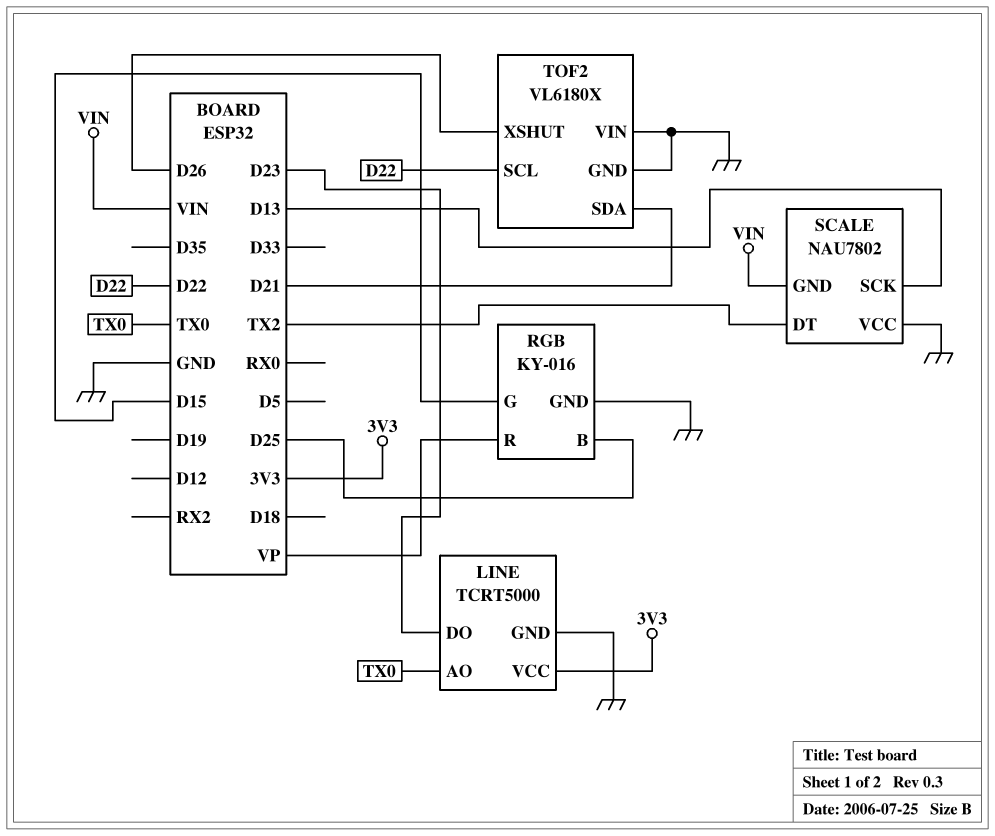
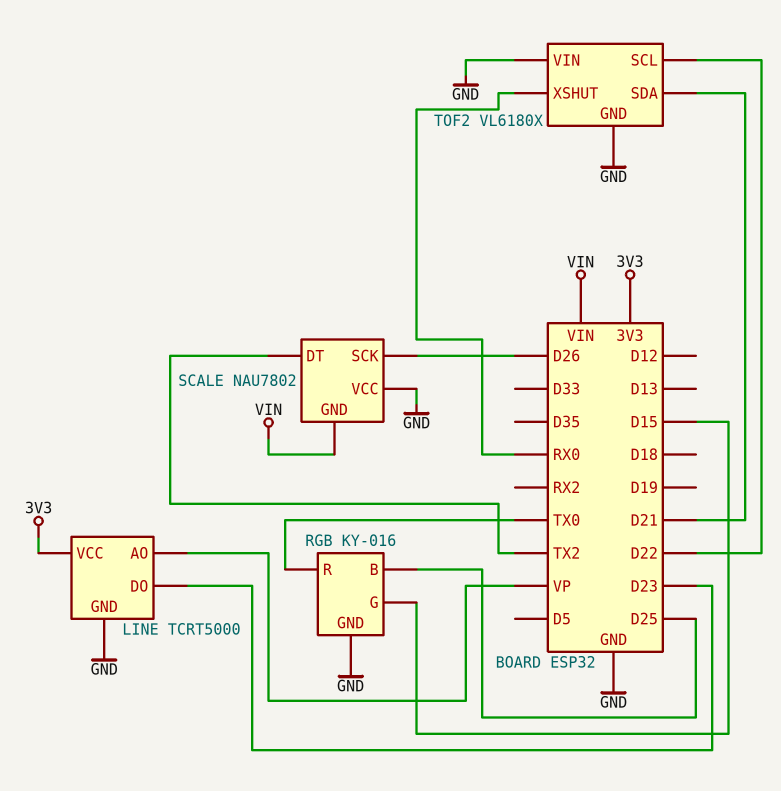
LINE pin AO: TX0 -> VP
RGB pin R: VP -> TX0
SCALE pin SCK: D13 -> D26
TOF2 pin XSHUT: D26 -> RX0

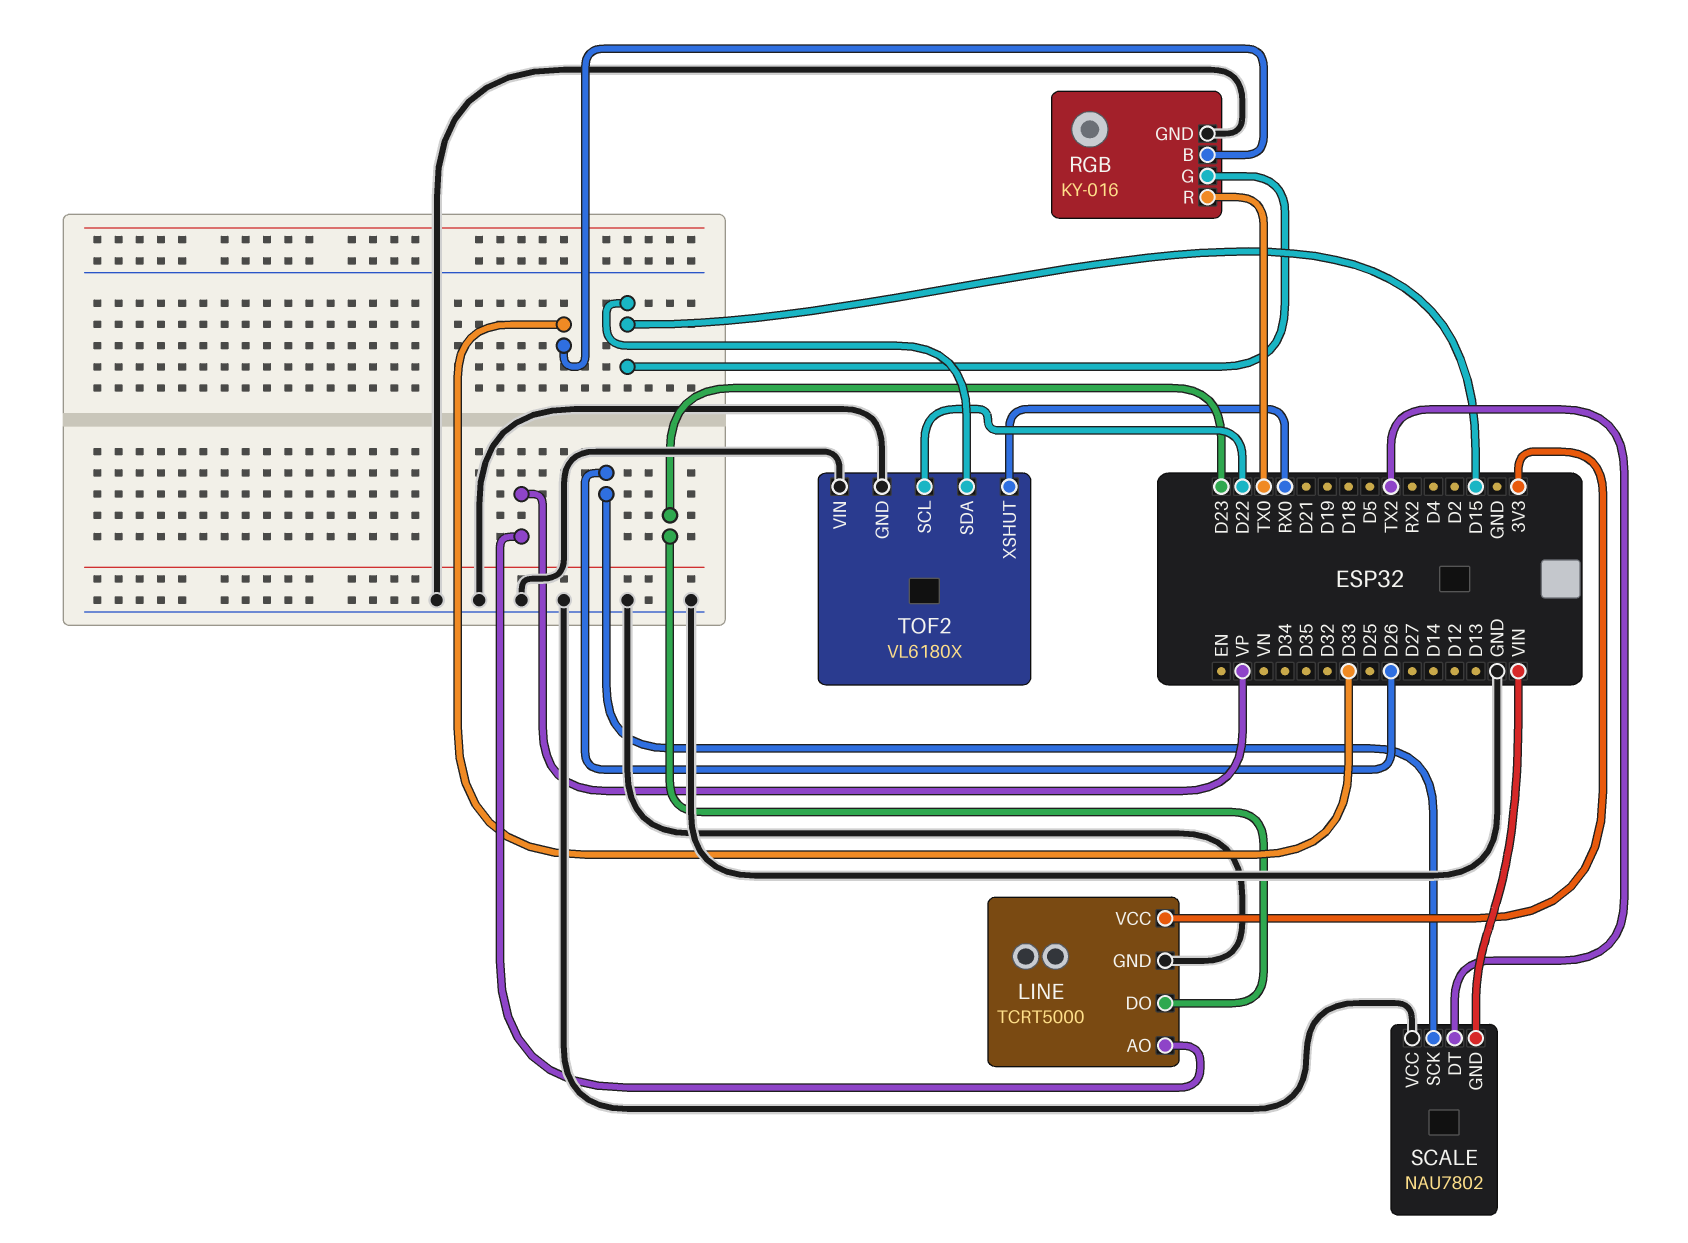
RGB pin B: D25 -> D33
TOF2 pin SDA: D21 -> D15

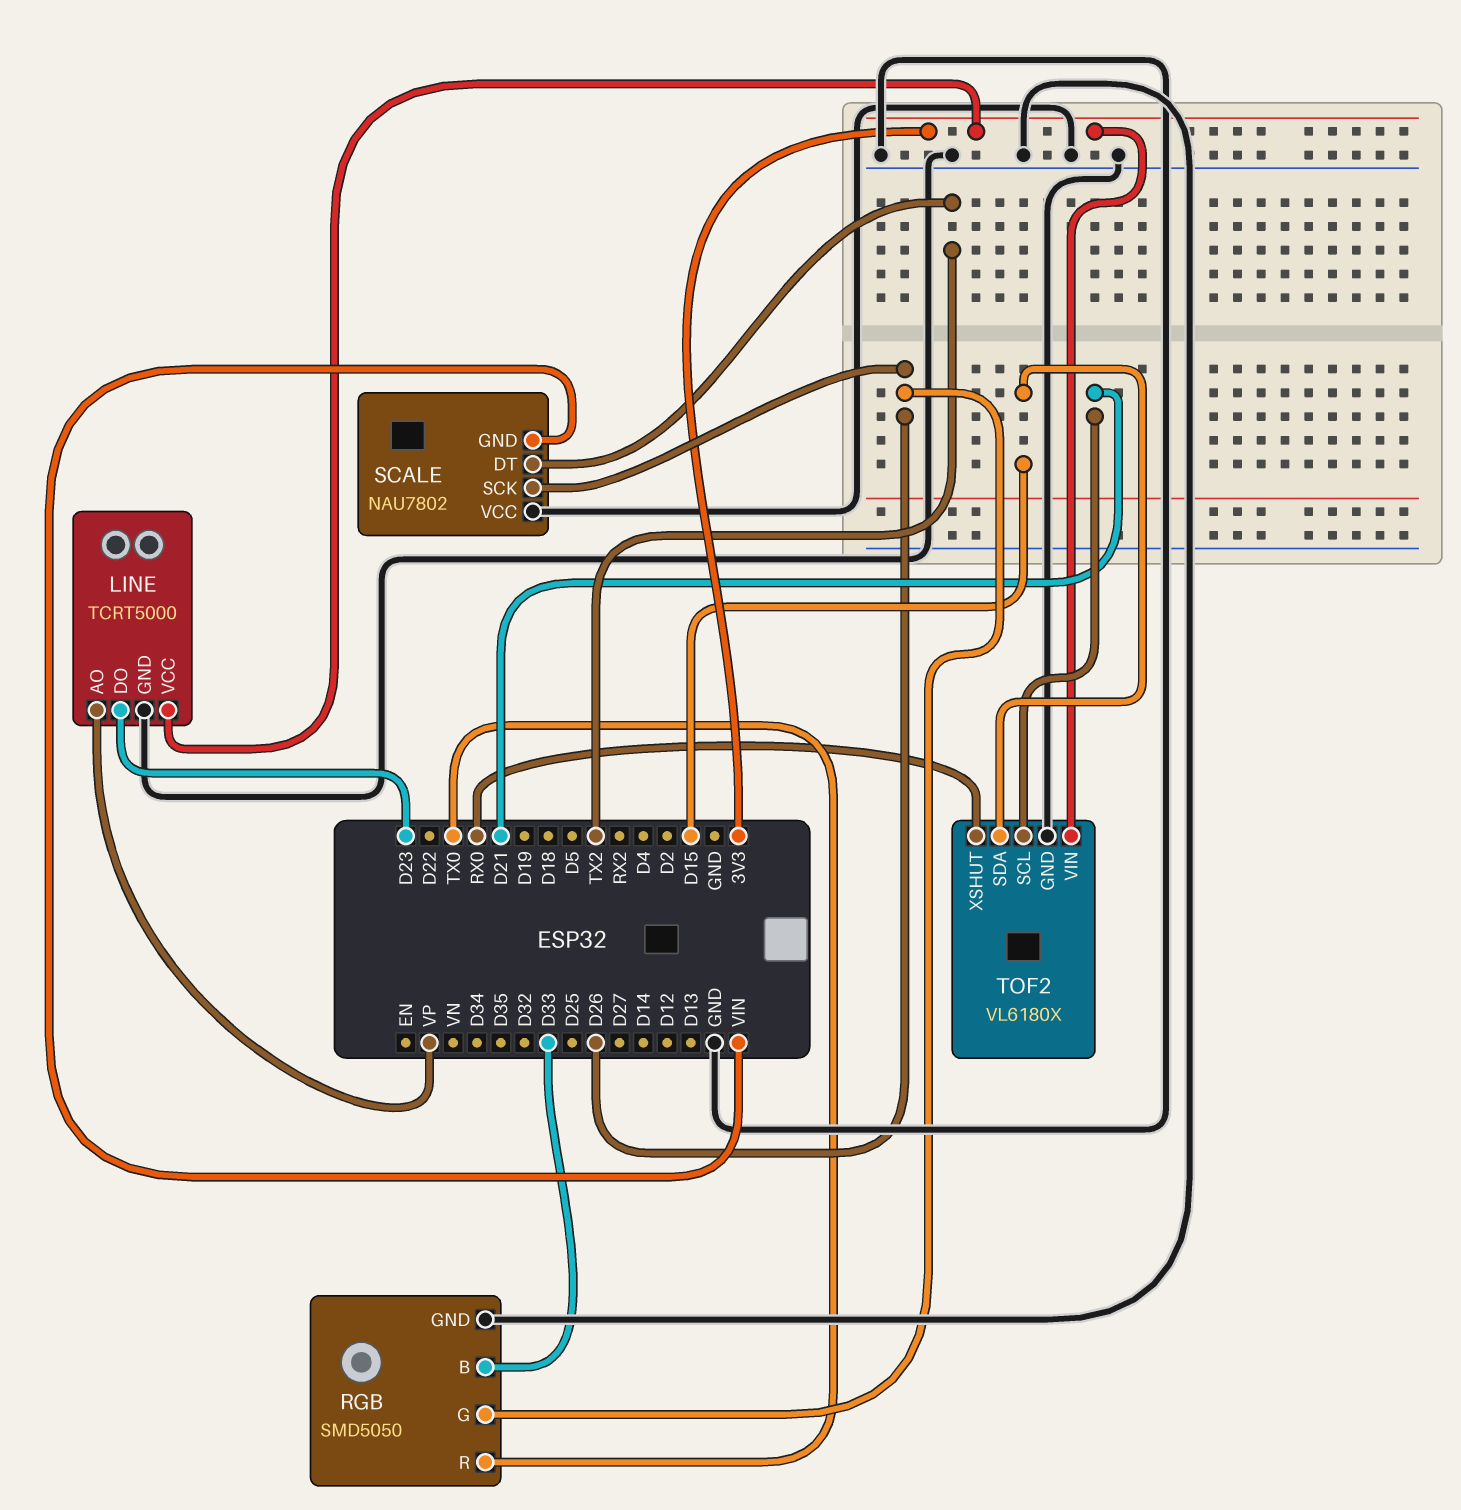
RGB: KY-016 -> SMD5050
RGB pin G: D15 -> D26
TOF2 pin SCL: D22 -> D21
TOF2 pin VIN: GND -> 3V3

